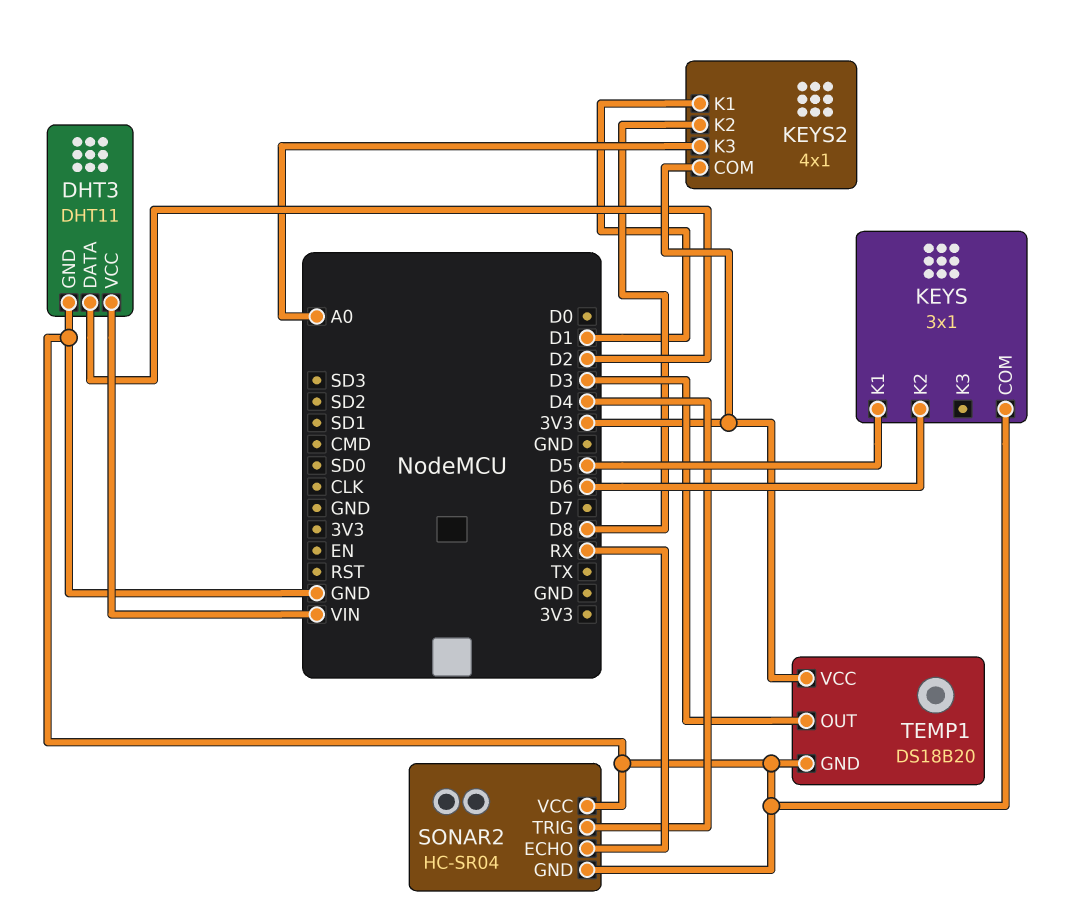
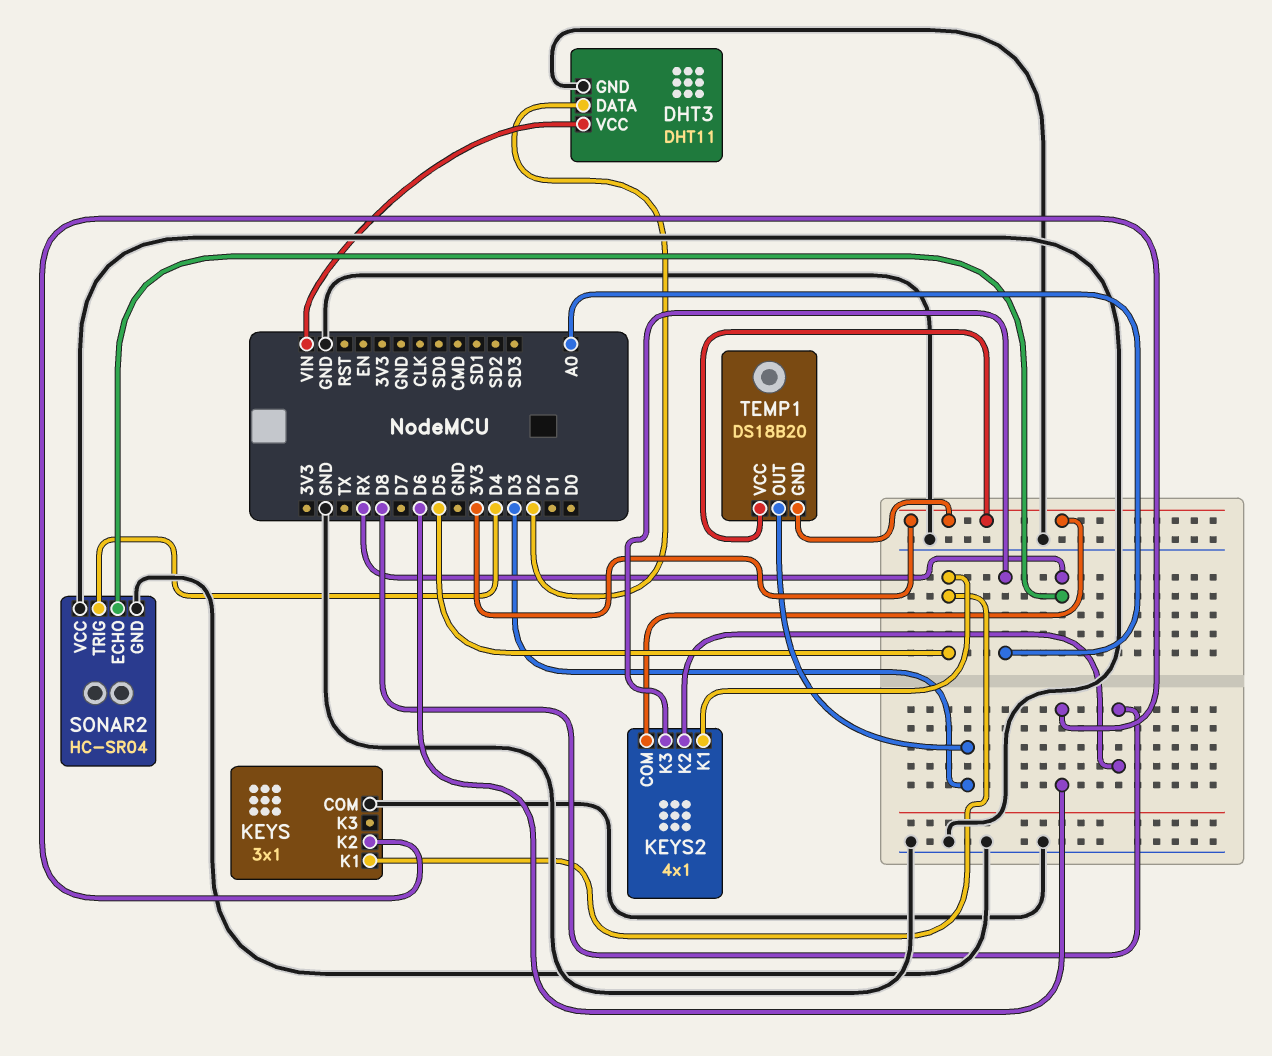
KEYS2 pin K1: D1 -> D5
TEMP1 pin GND: GND -> 3V3

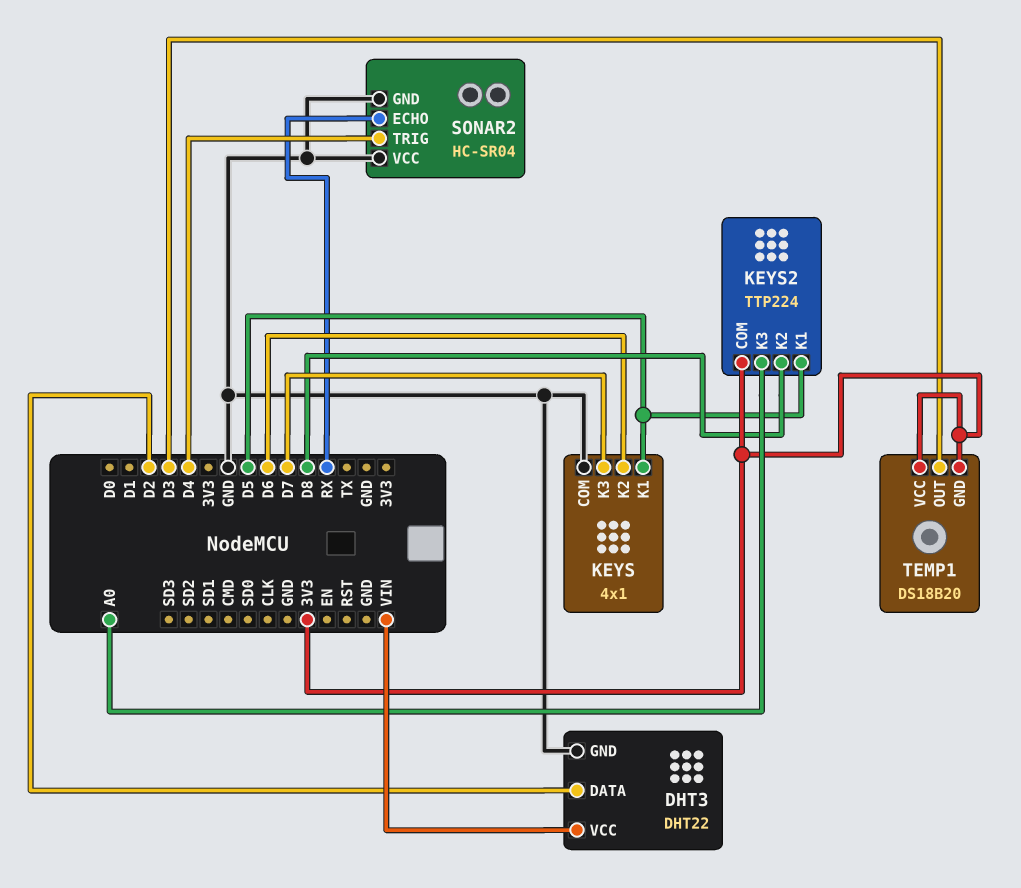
DHT3: DHT11 -> DHT22
KEYS: 3x1 -> 4x1
KEYS pin K3: none -> D7
KEYS2: 4x1 -> TTP224

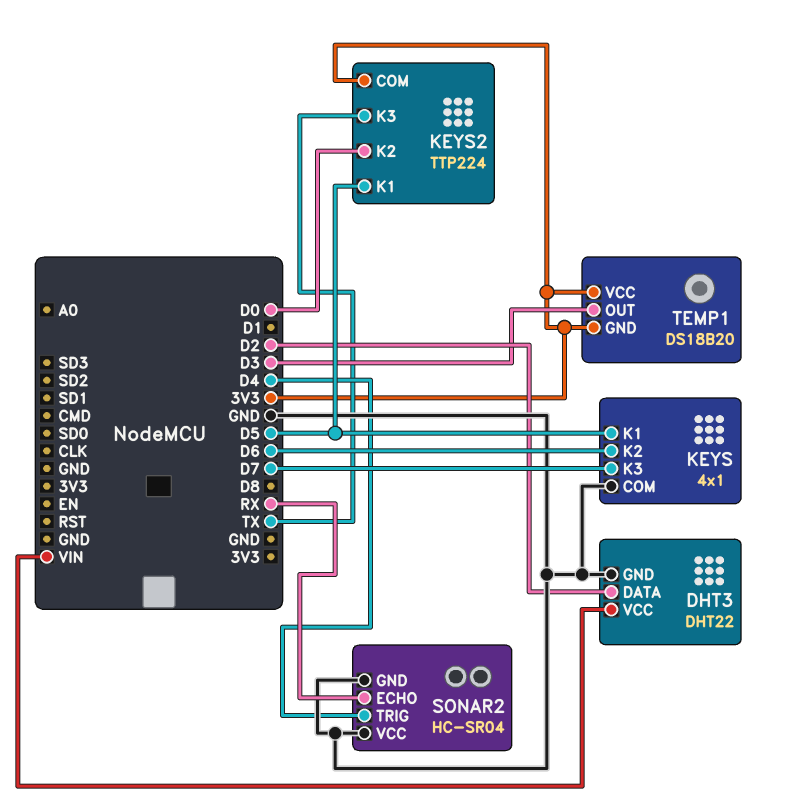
KEYS2 pin K2: D8 -> D0
KEYS2 pin K3: A0 -> TX

